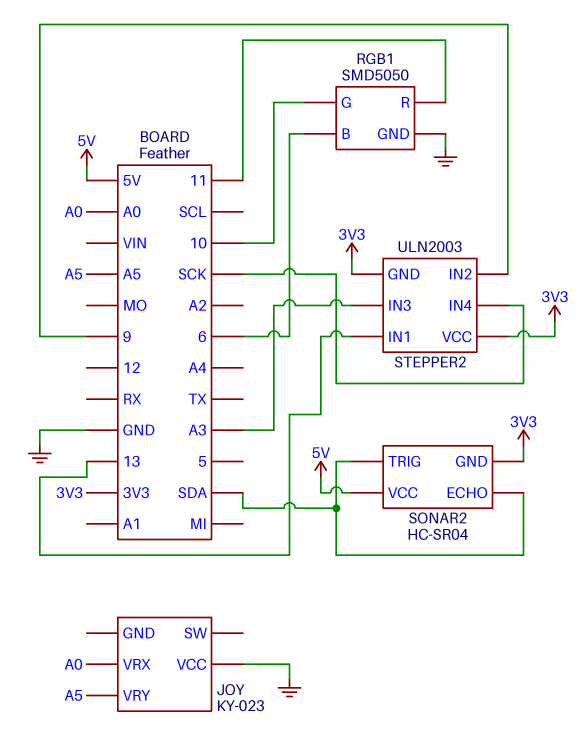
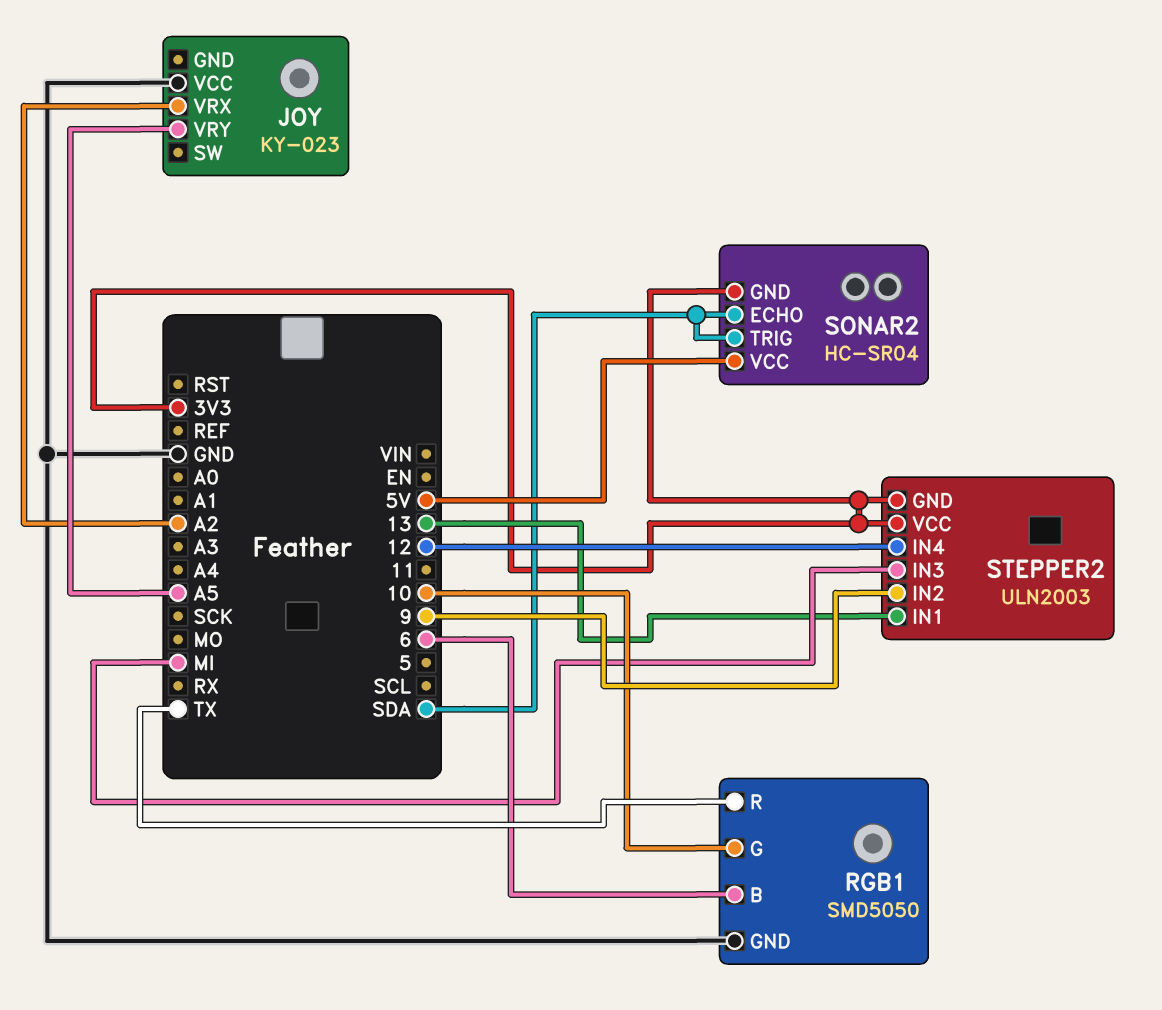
JOY pin VRX: A0 -> A2
RGB1 pin R: 11 -> TX
STEPPER2 pin IN3: A3 -> MI
STEPPER2 pin IN4: SCK -> 12

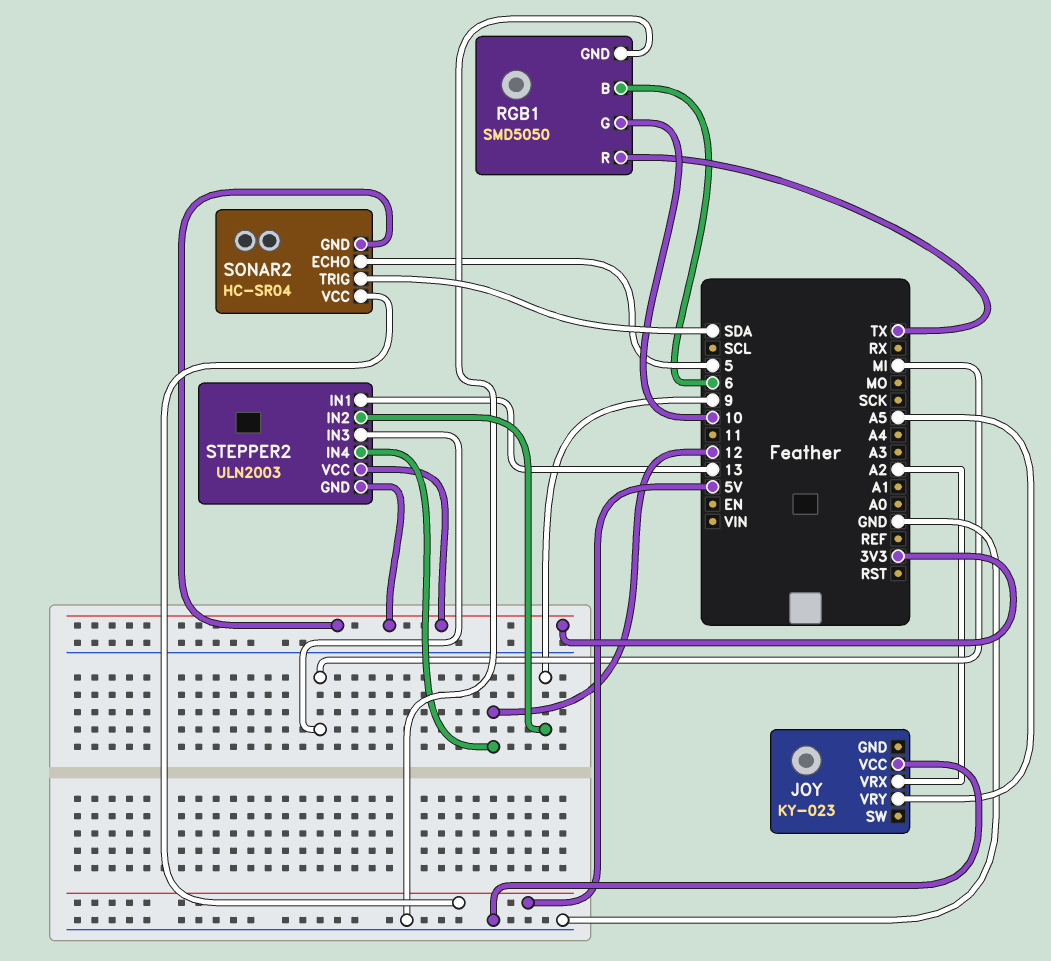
SONAR2 pin ECHO: SDA -> 5

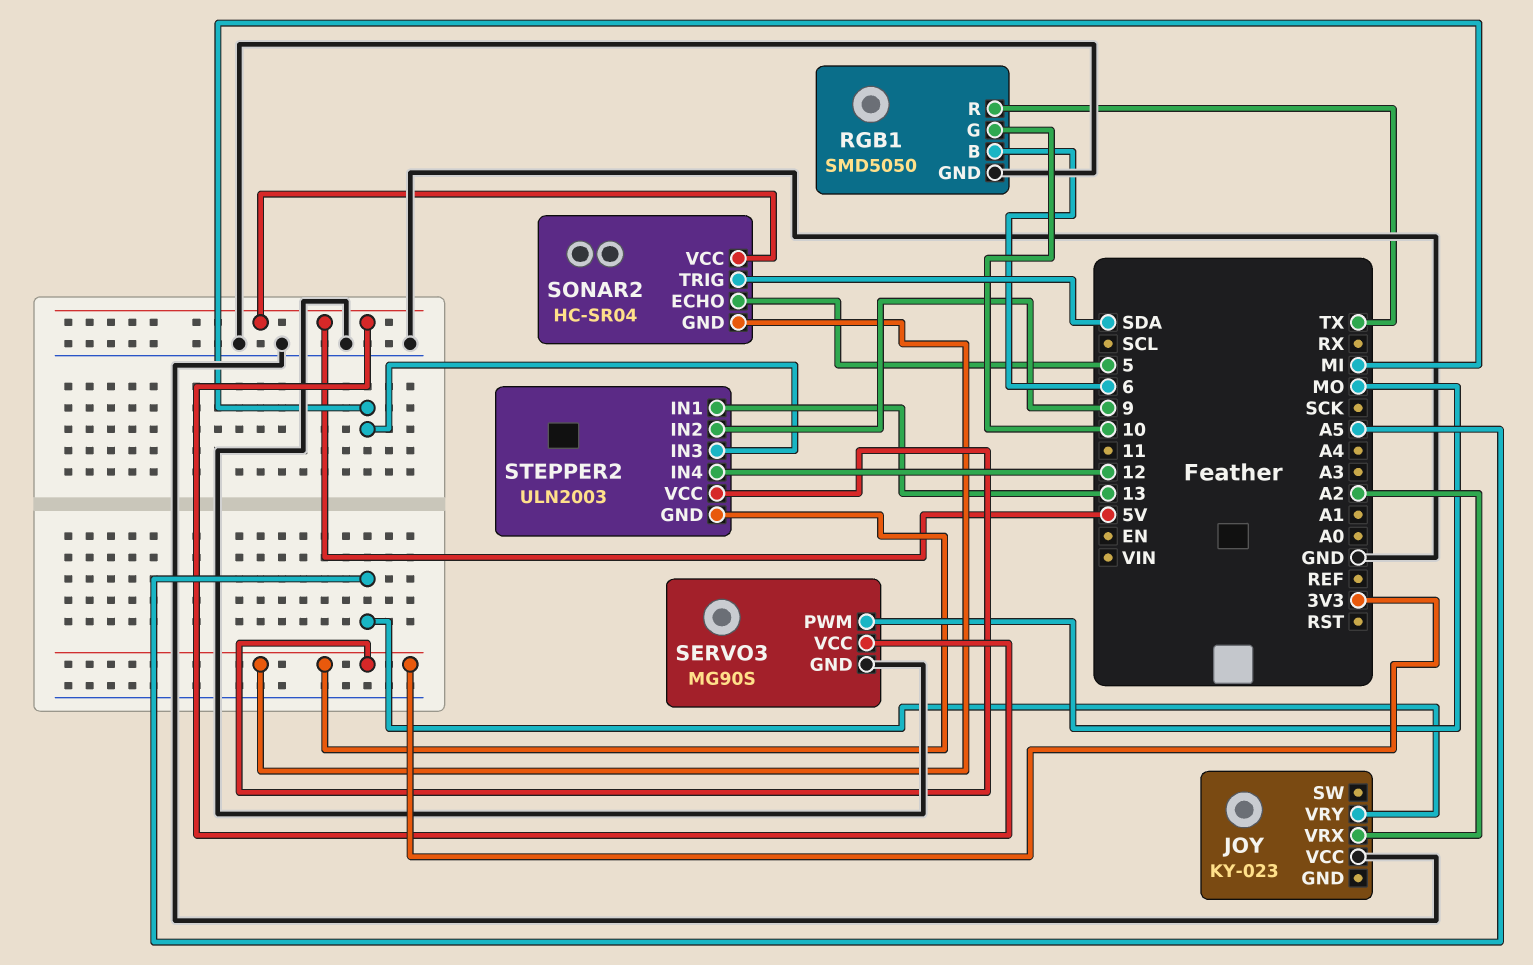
SERVO3: none -> MG90S
SERVO3 pin GND: none -> GND
SERVO3 pin PWM: none -> MO
SERVO3 pin VCC: none -> 5V

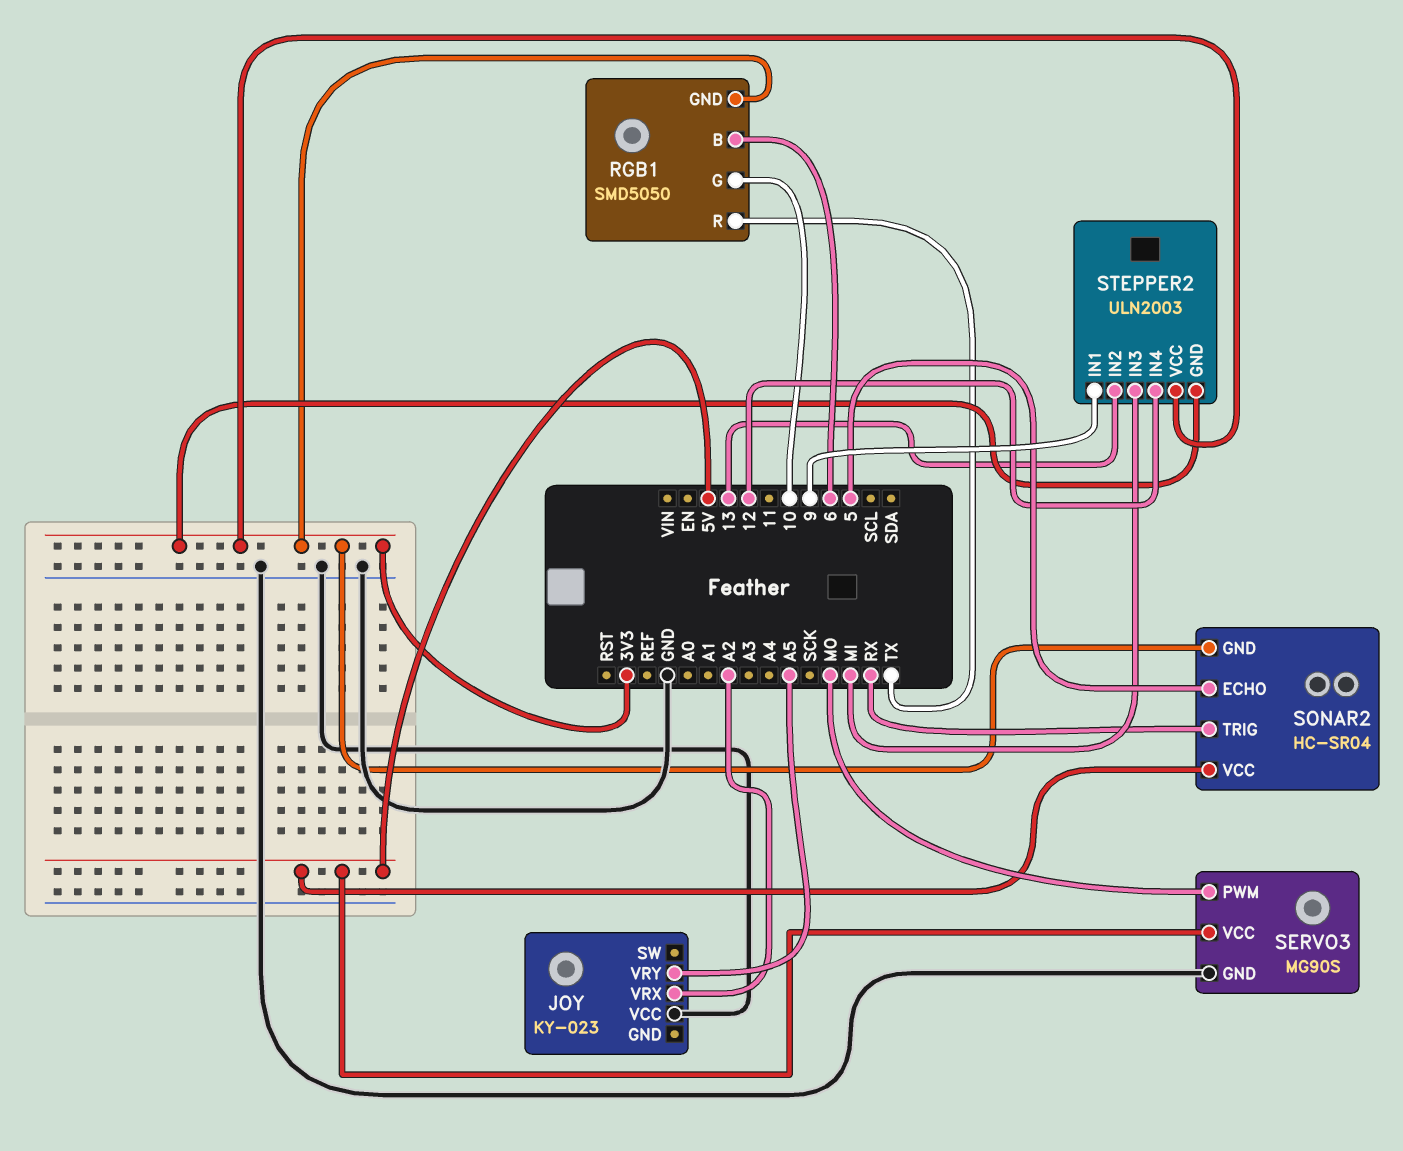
RGB1 pin GND: GND -> 3V3
SONAR2 pin TRIG: SDA -> RX
STEPPER2 pin IN1: 13 -> 9
STEPPER2 pin IN2: 9 -> 13

